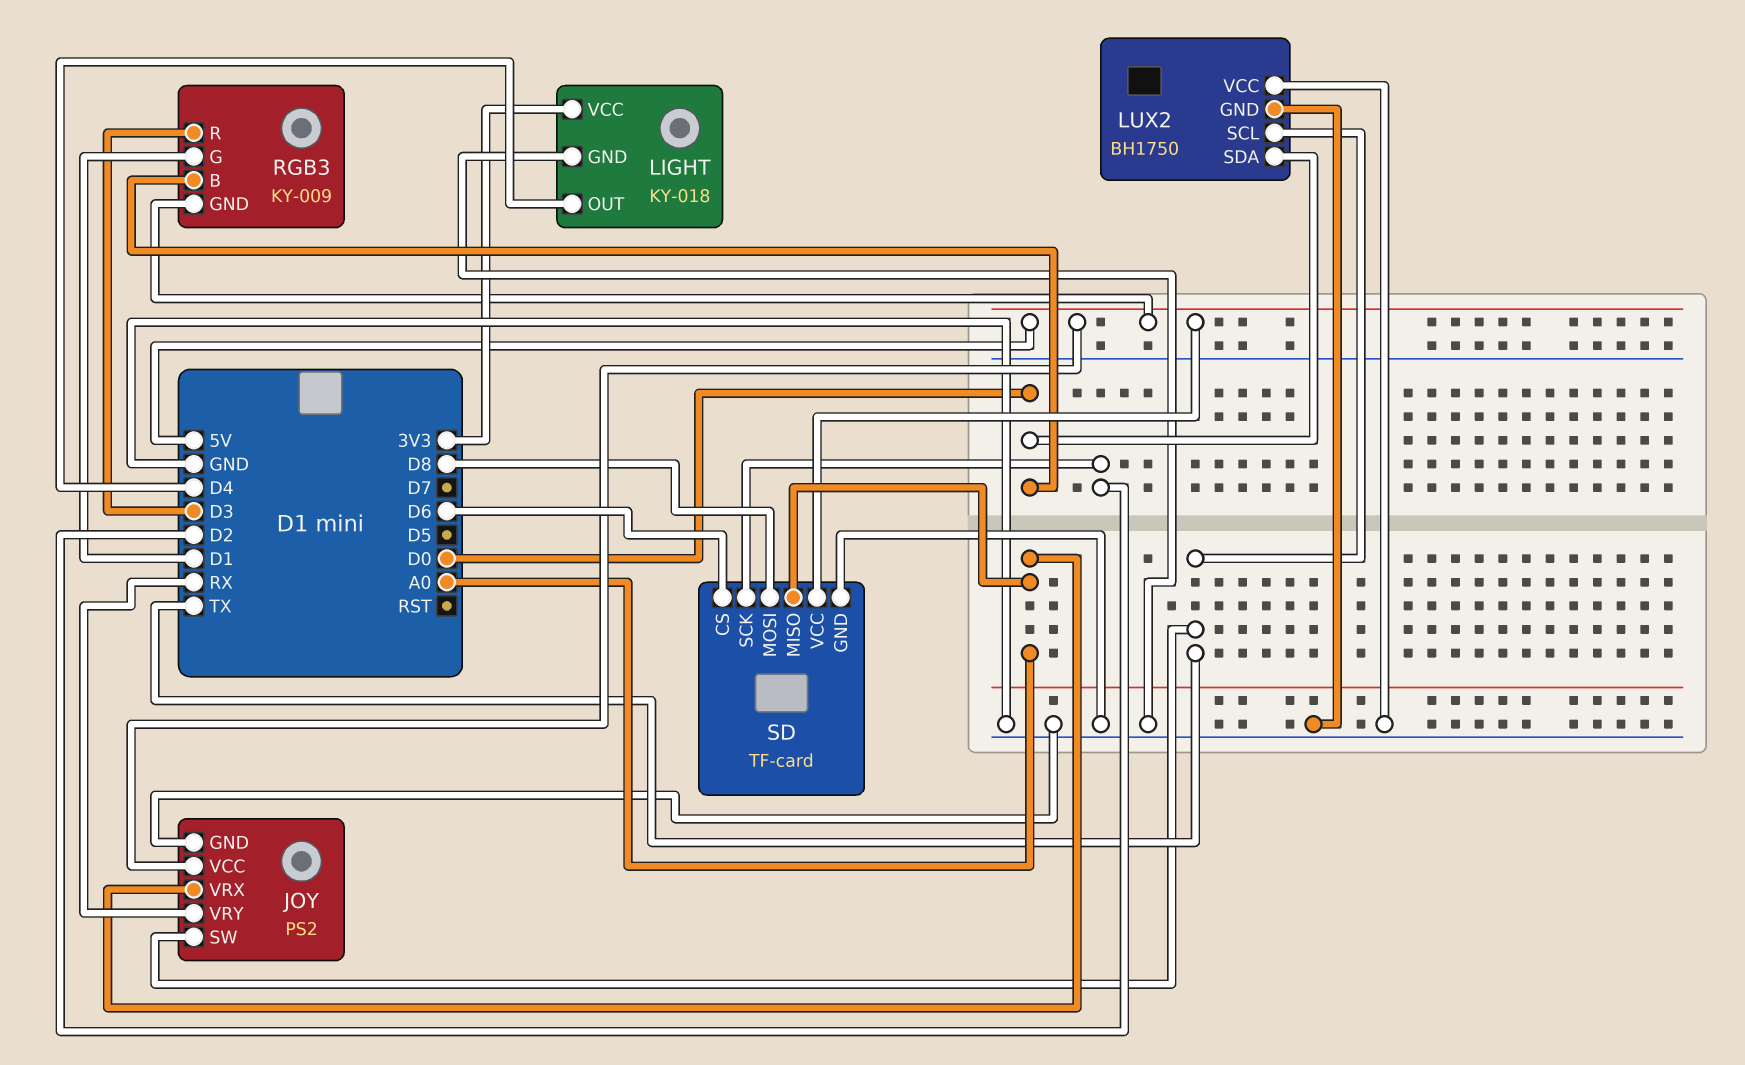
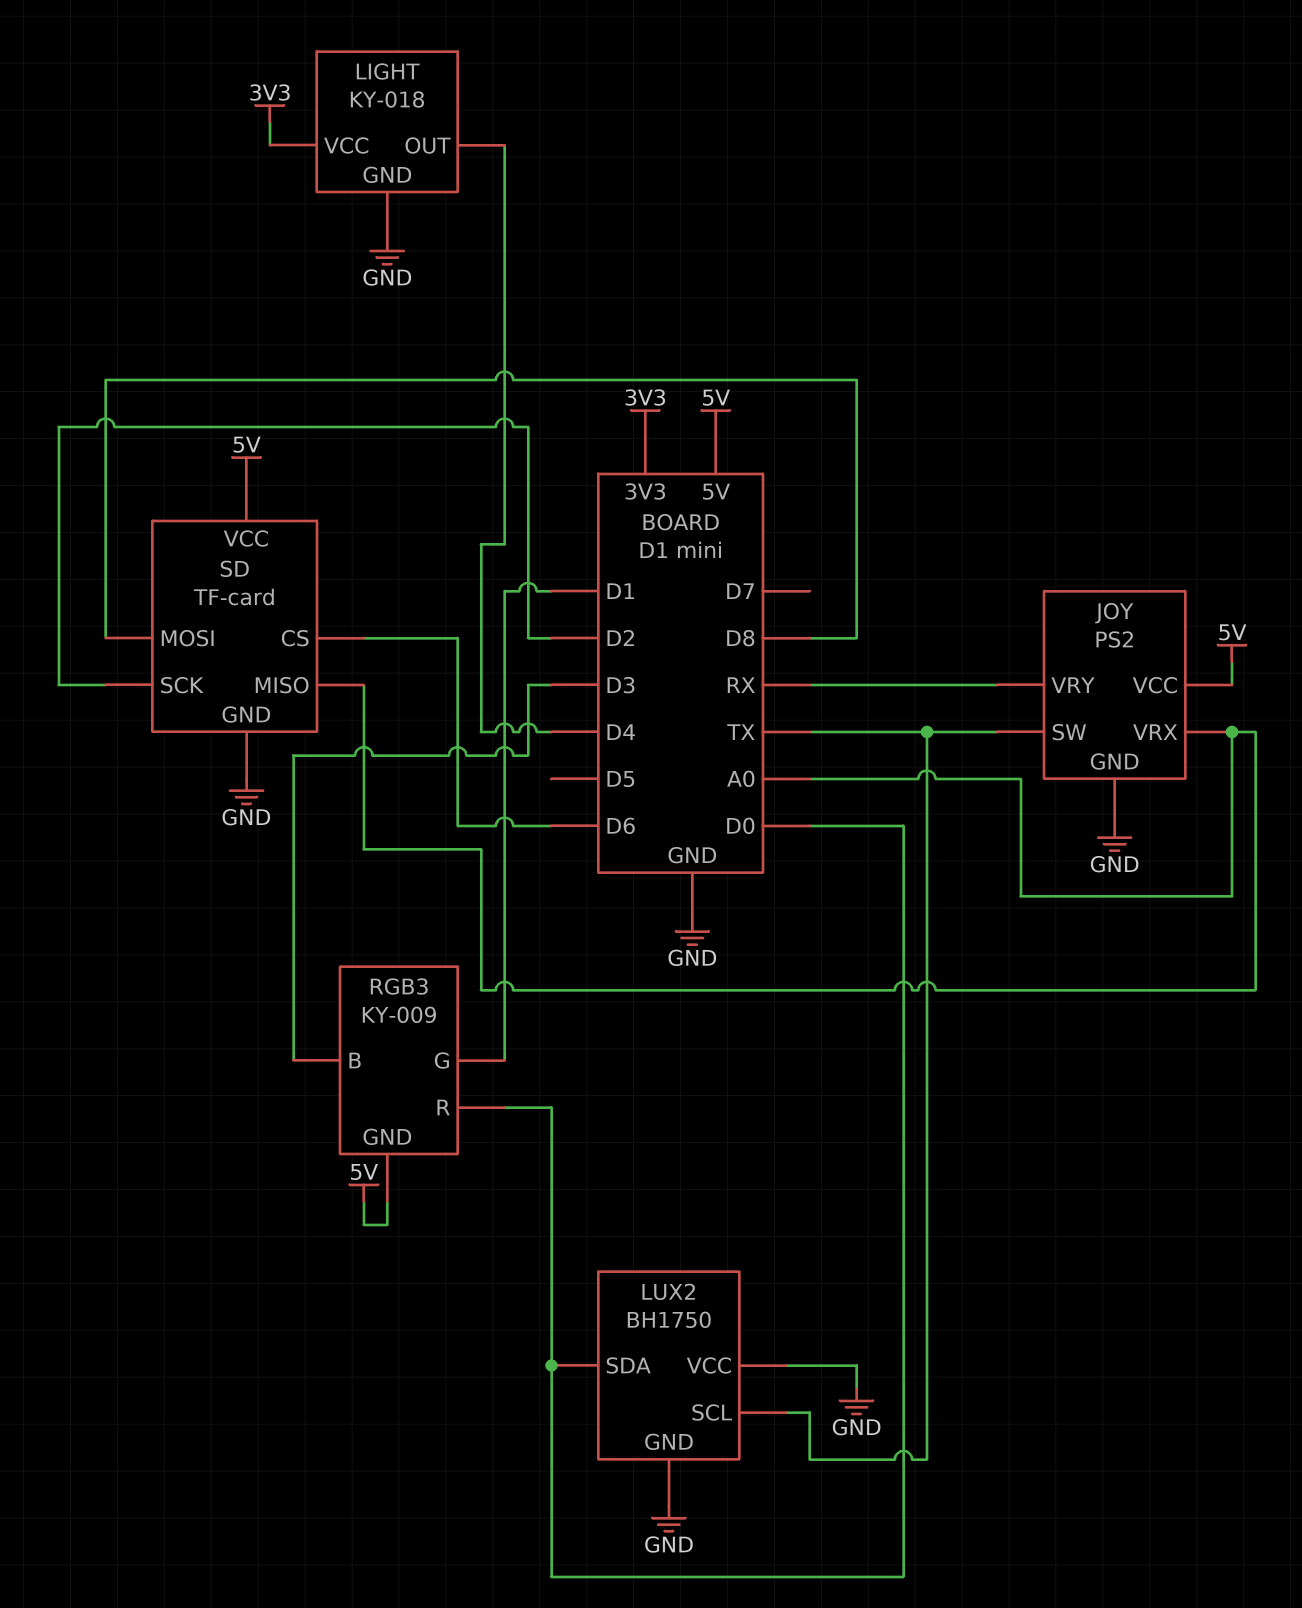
RGB3 pin B: D0 -> D3
RGB3 pin R: D3 -> D0

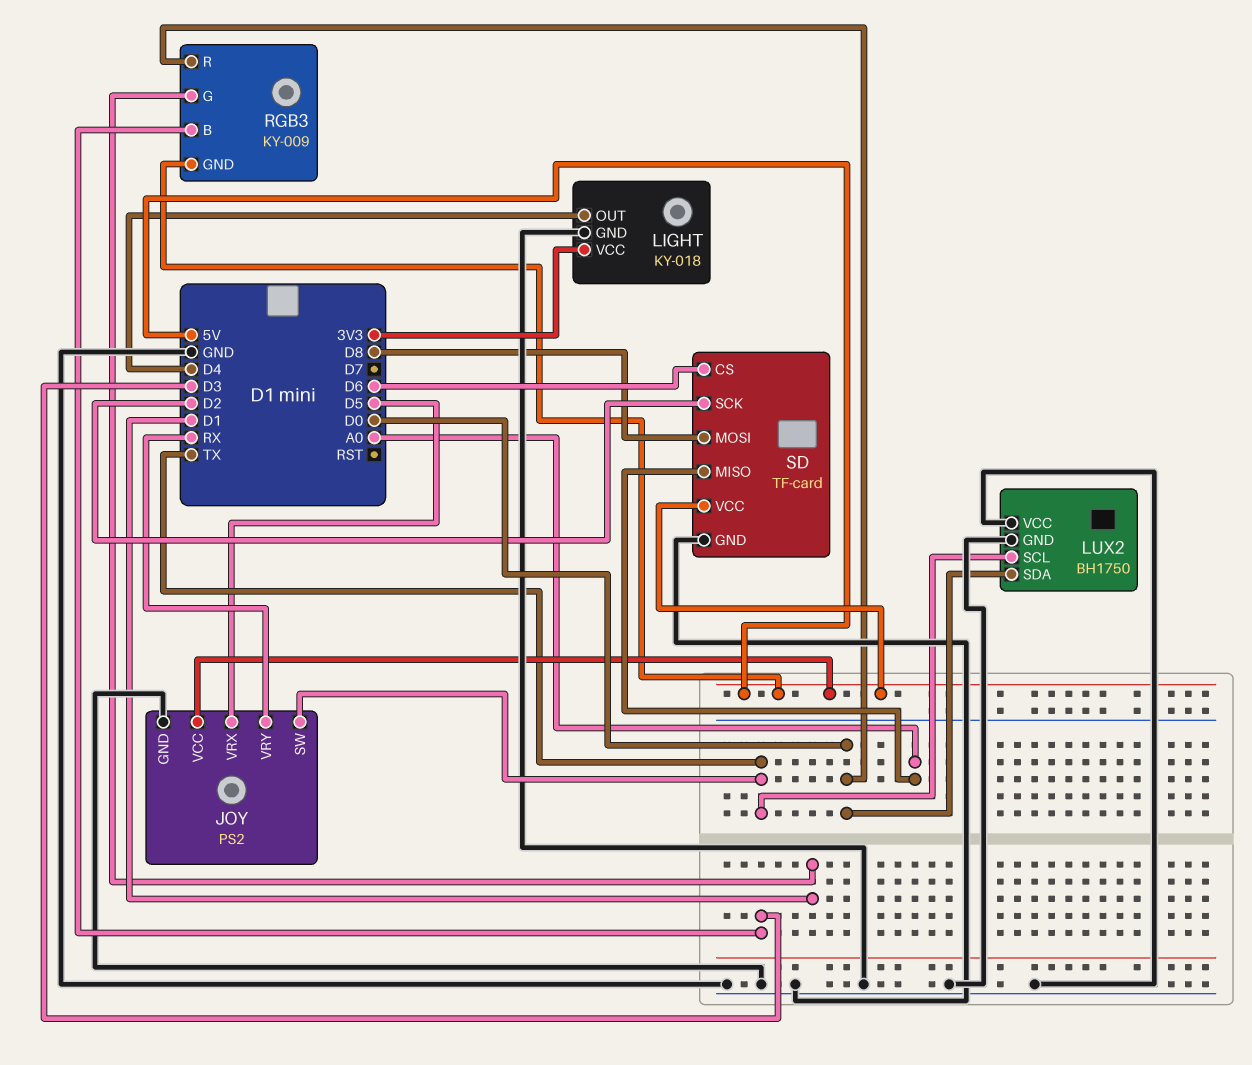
JOY pin VRX: A0 -> D5

